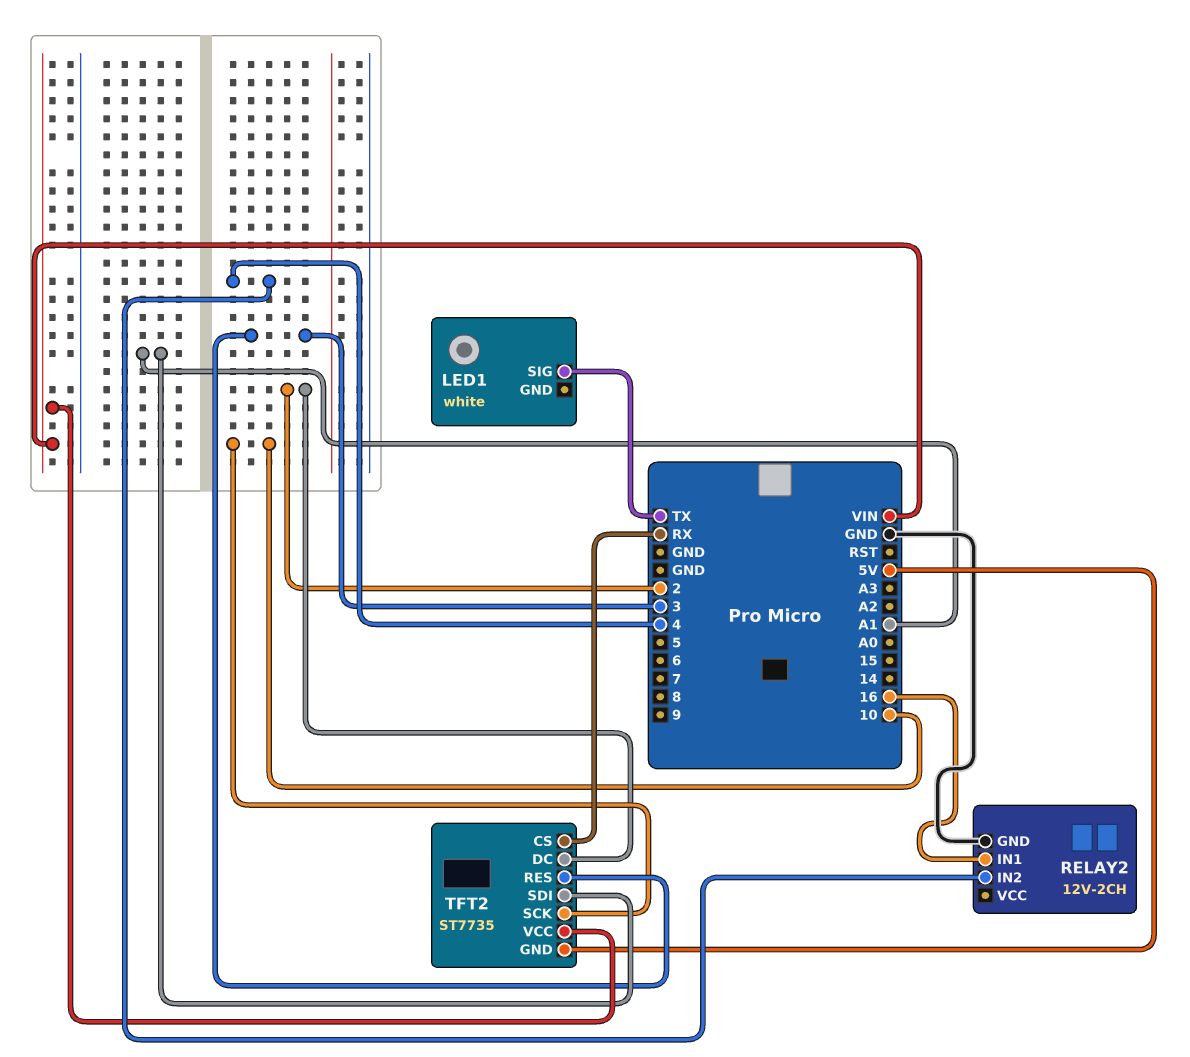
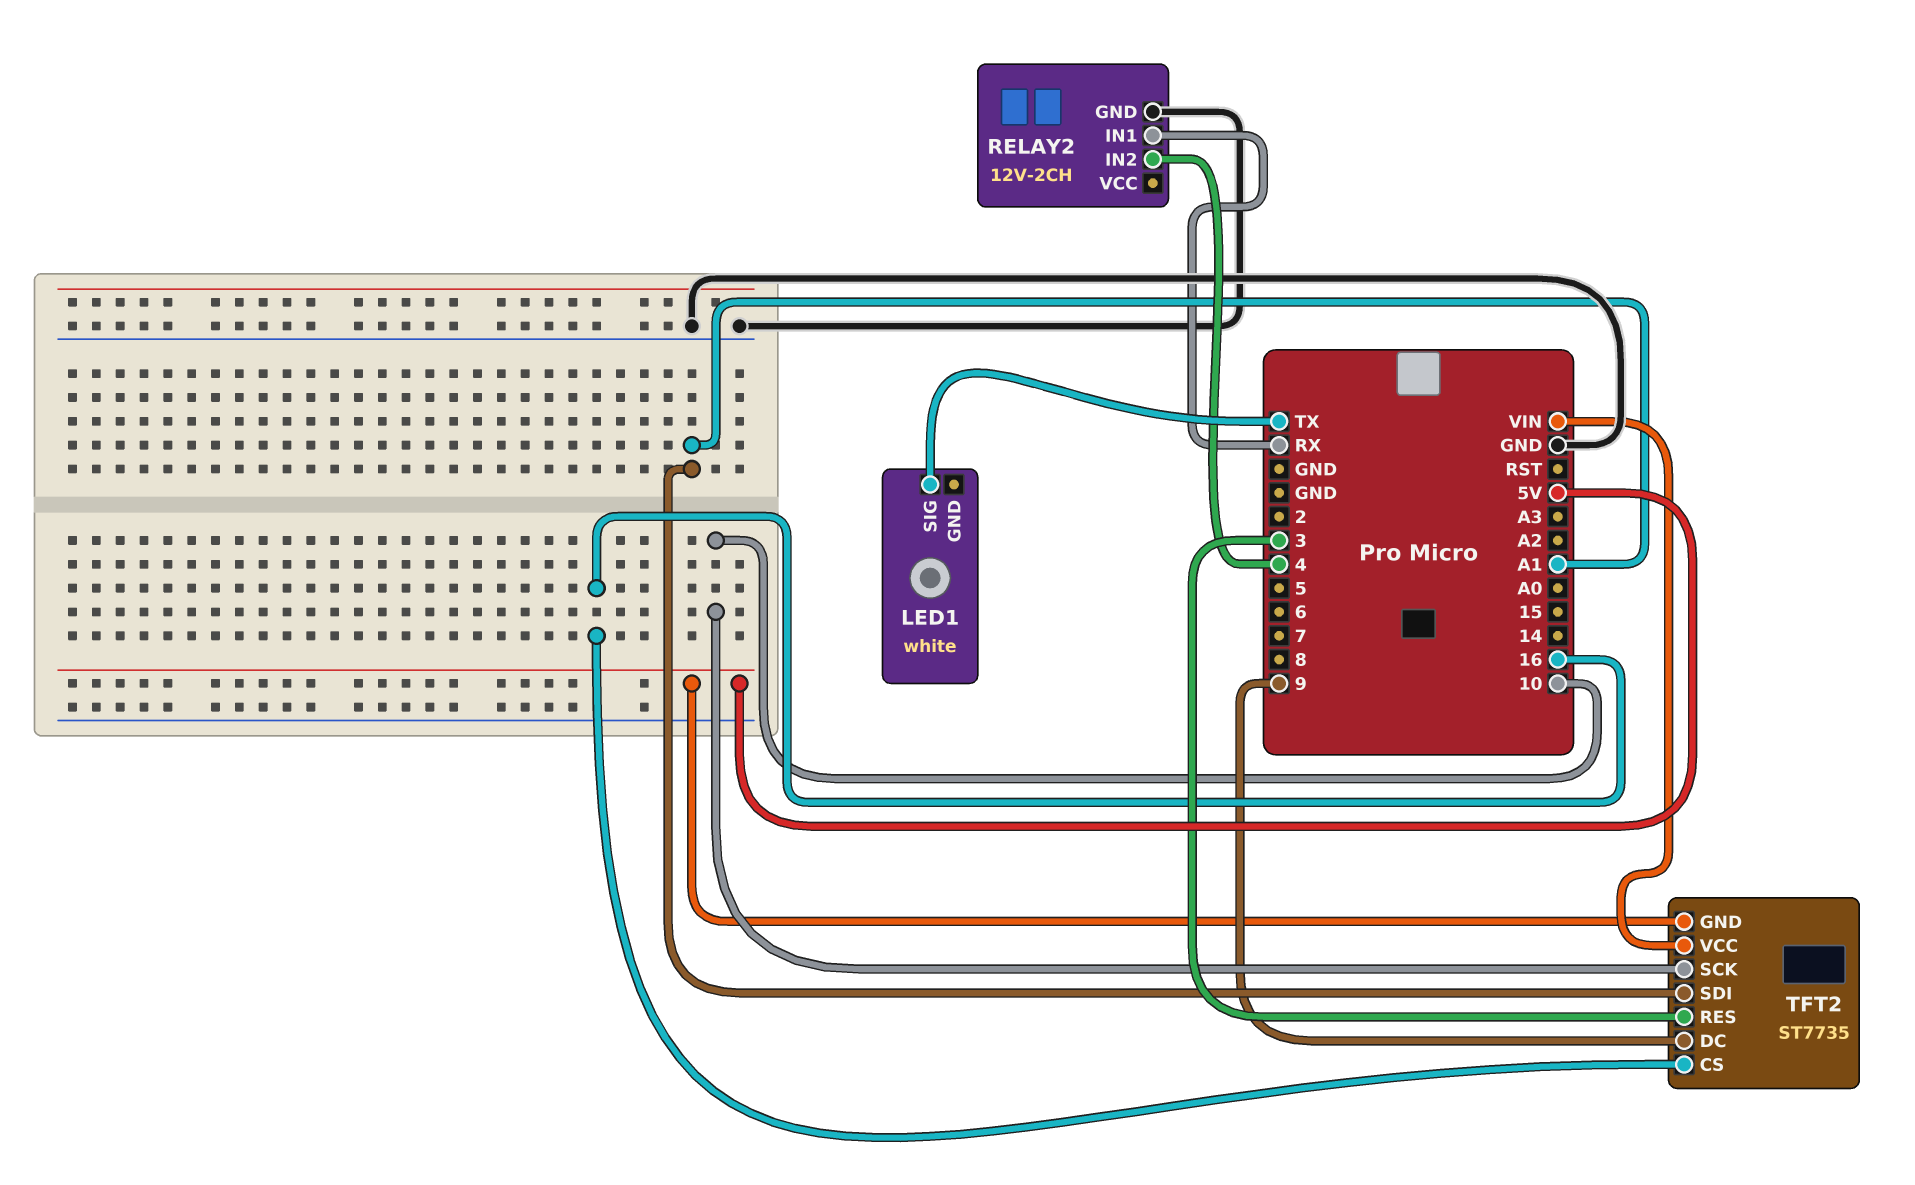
RELAY2 pin IN1: 16 -> RX
TFT2 pin CS: RX -> 16
TFT2 pin DC: 2 -> 9

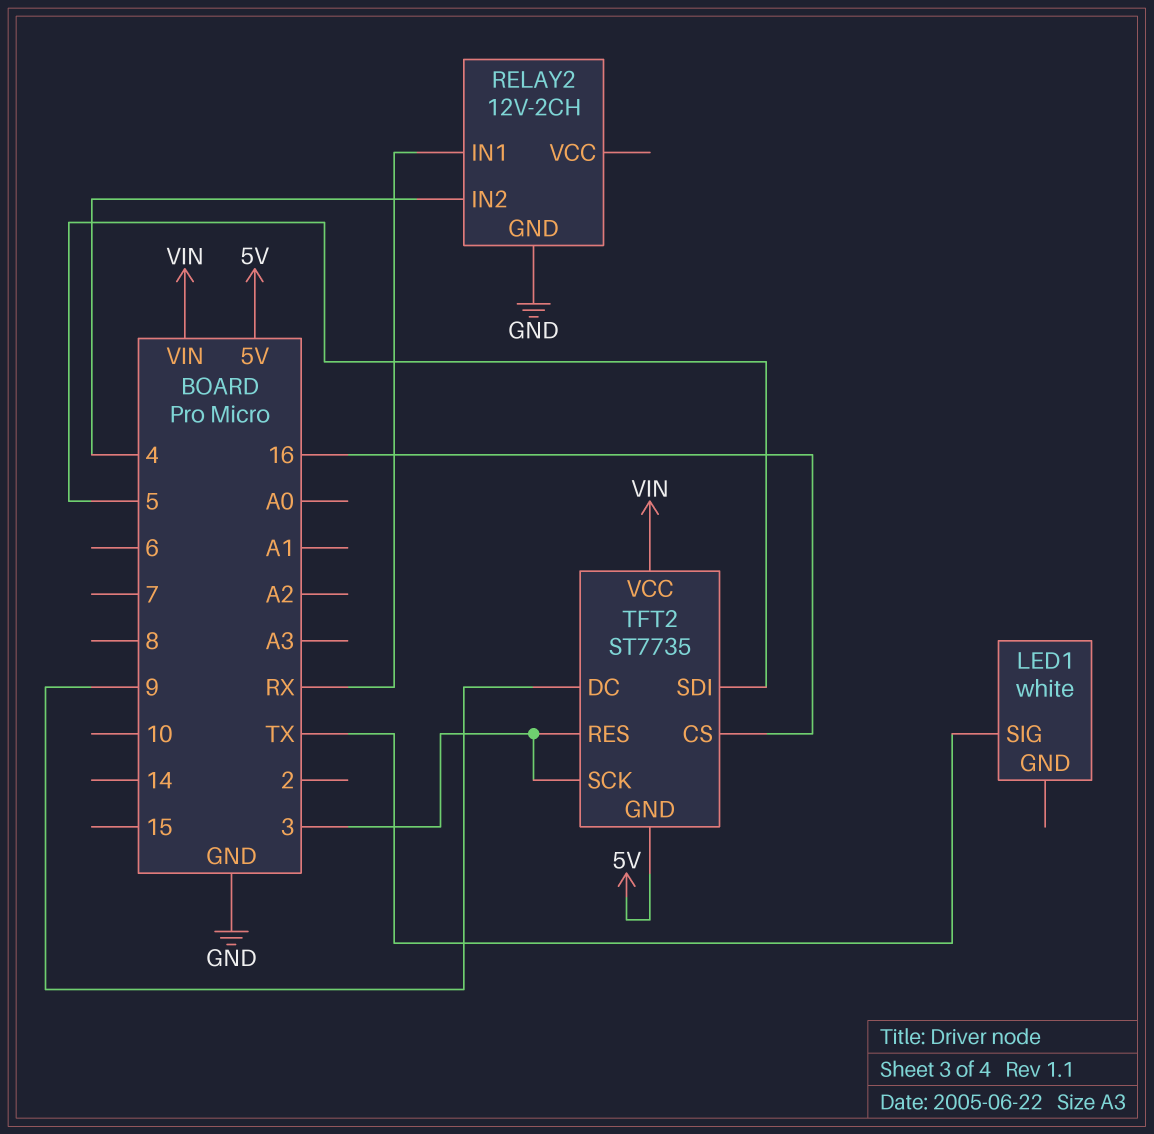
TFT2 pin SCK: 10 -> 3
TFT2 pin SDI: A1 -> 5

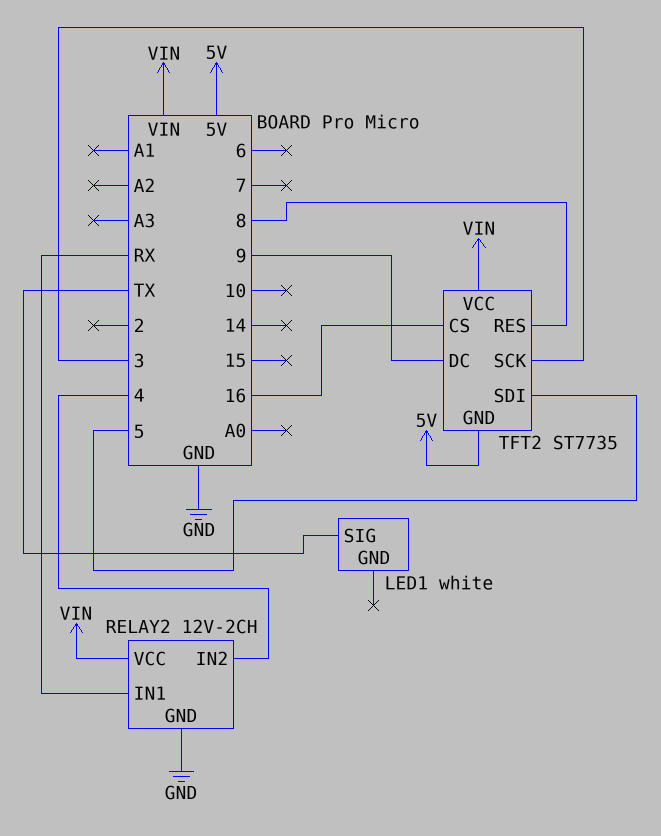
RELAY2 pin VCC: none -> VIN
TFT2 pin RES: 3 -> 8

